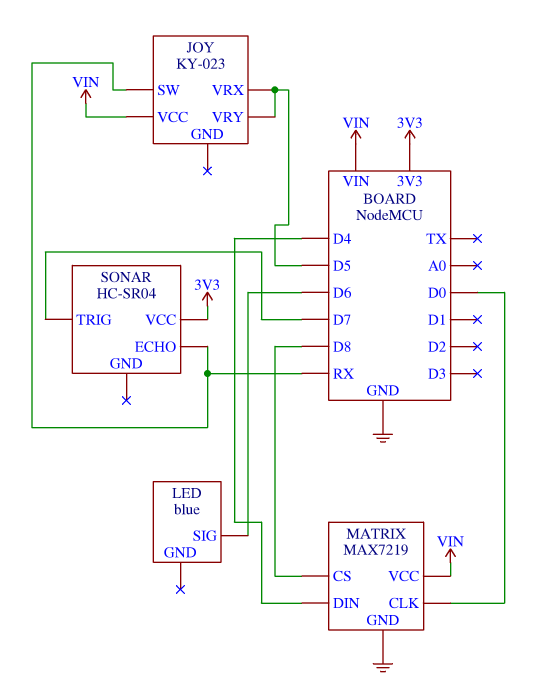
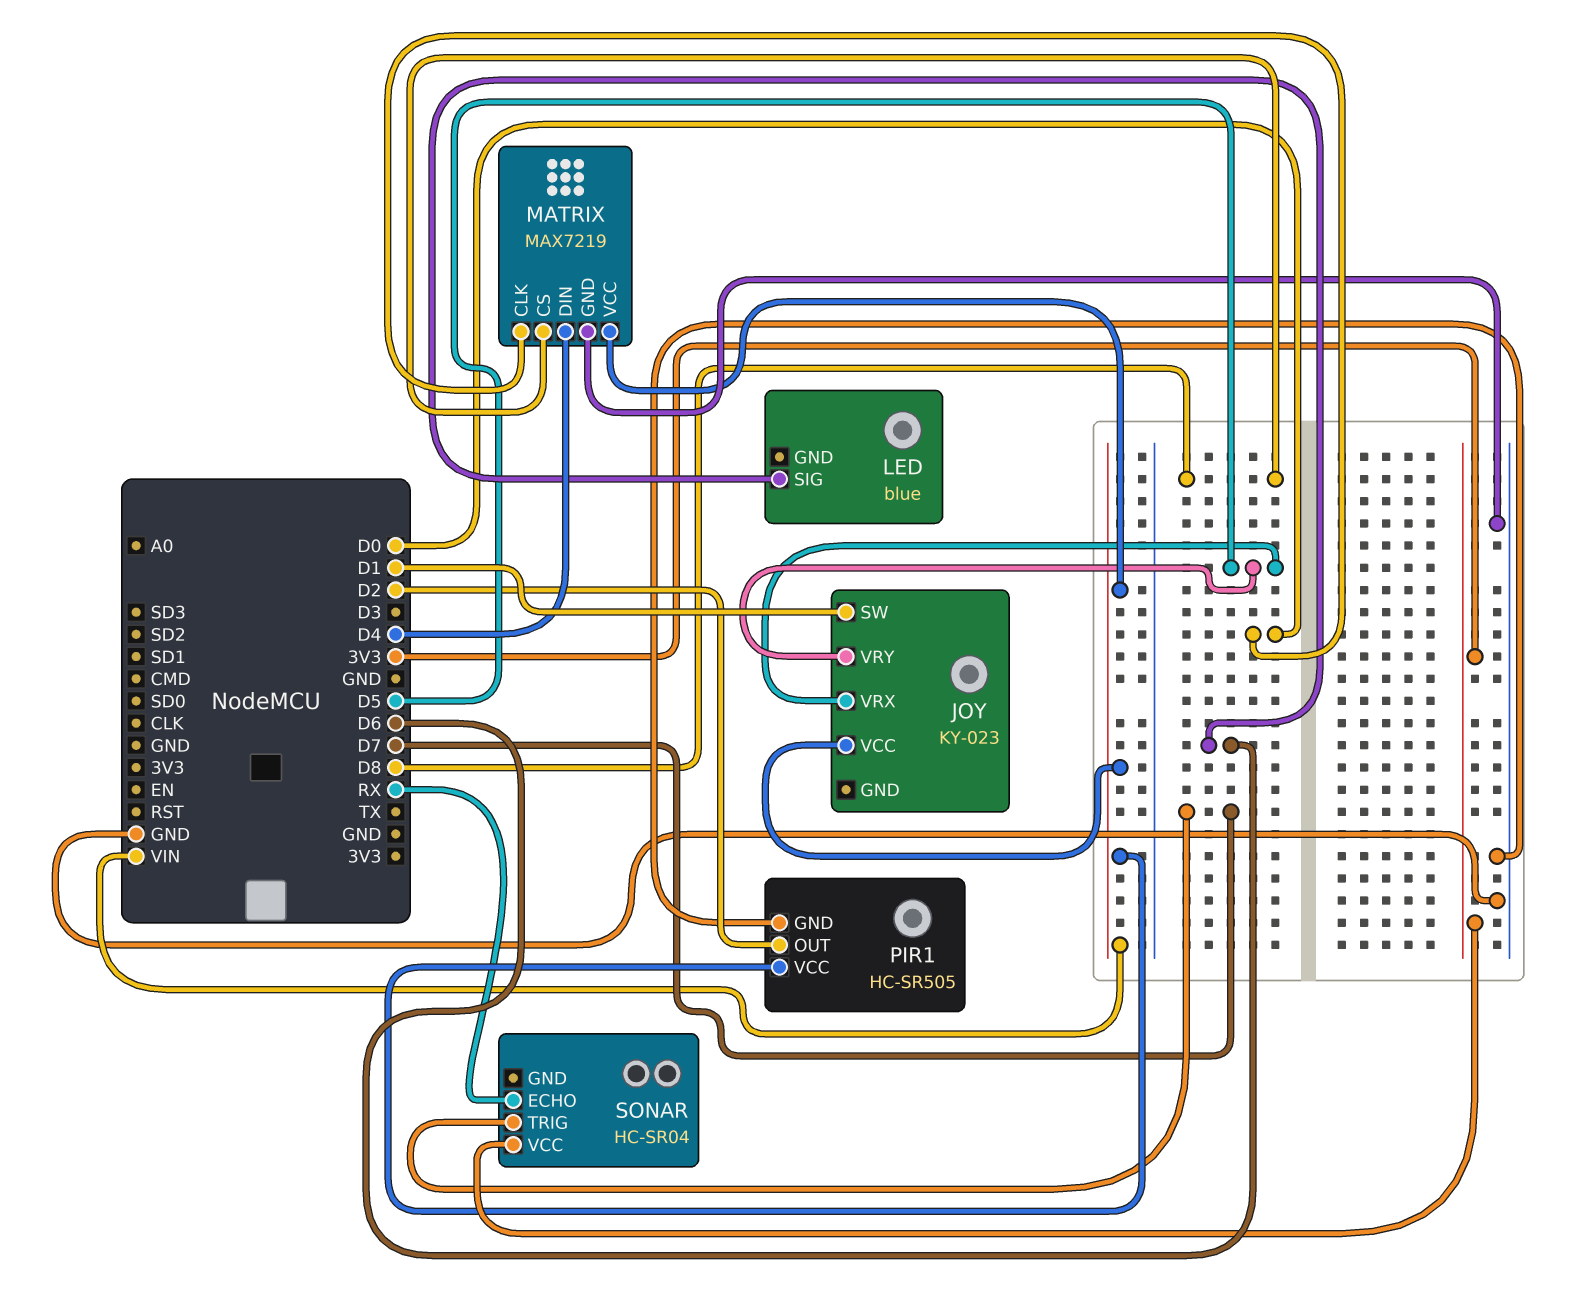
JOY pin SW: RX -> D1
PIR1: none -> HC-SR505
PIR1 pin GND: none -> GND
PIR1 pin OUT: none -> D2
PIR1 pin VCC: none -> VIN

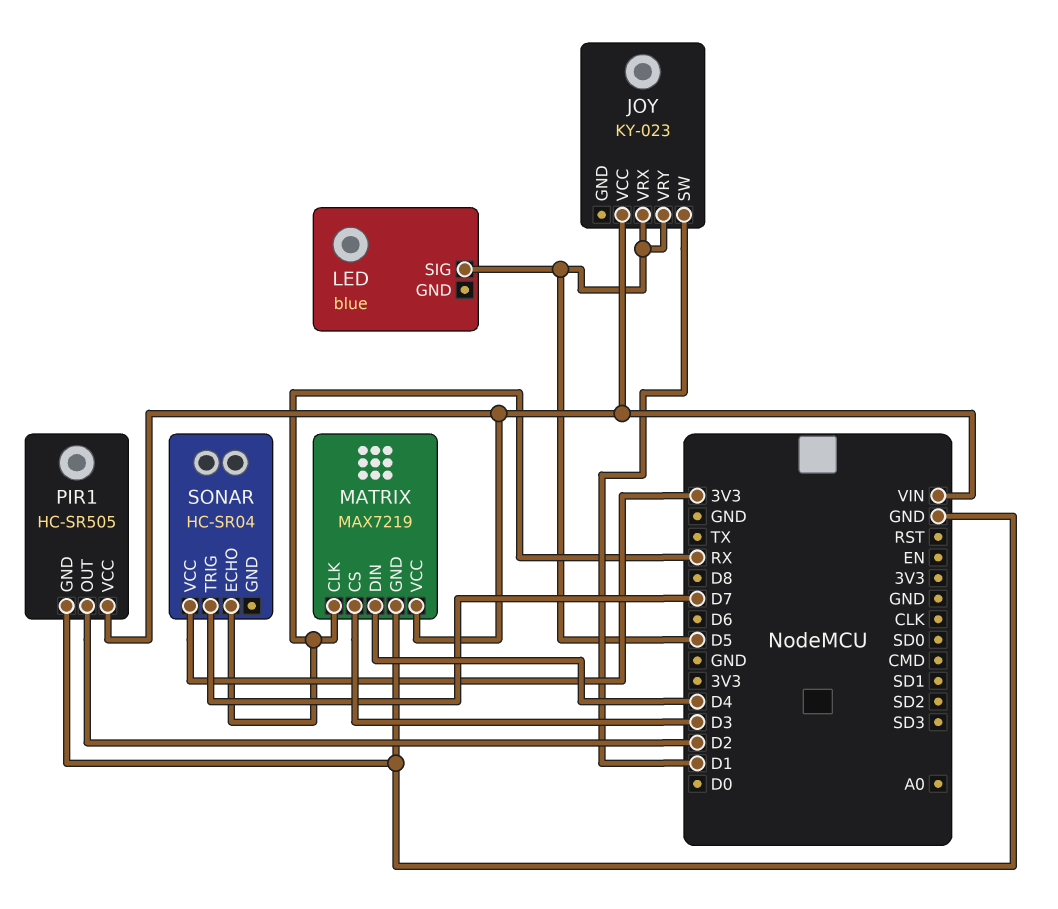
LED pin SIG: D6 -> D5
MATRIX pin CLK: D0 -> RX
MATRIX pin CS: D8 -> D3

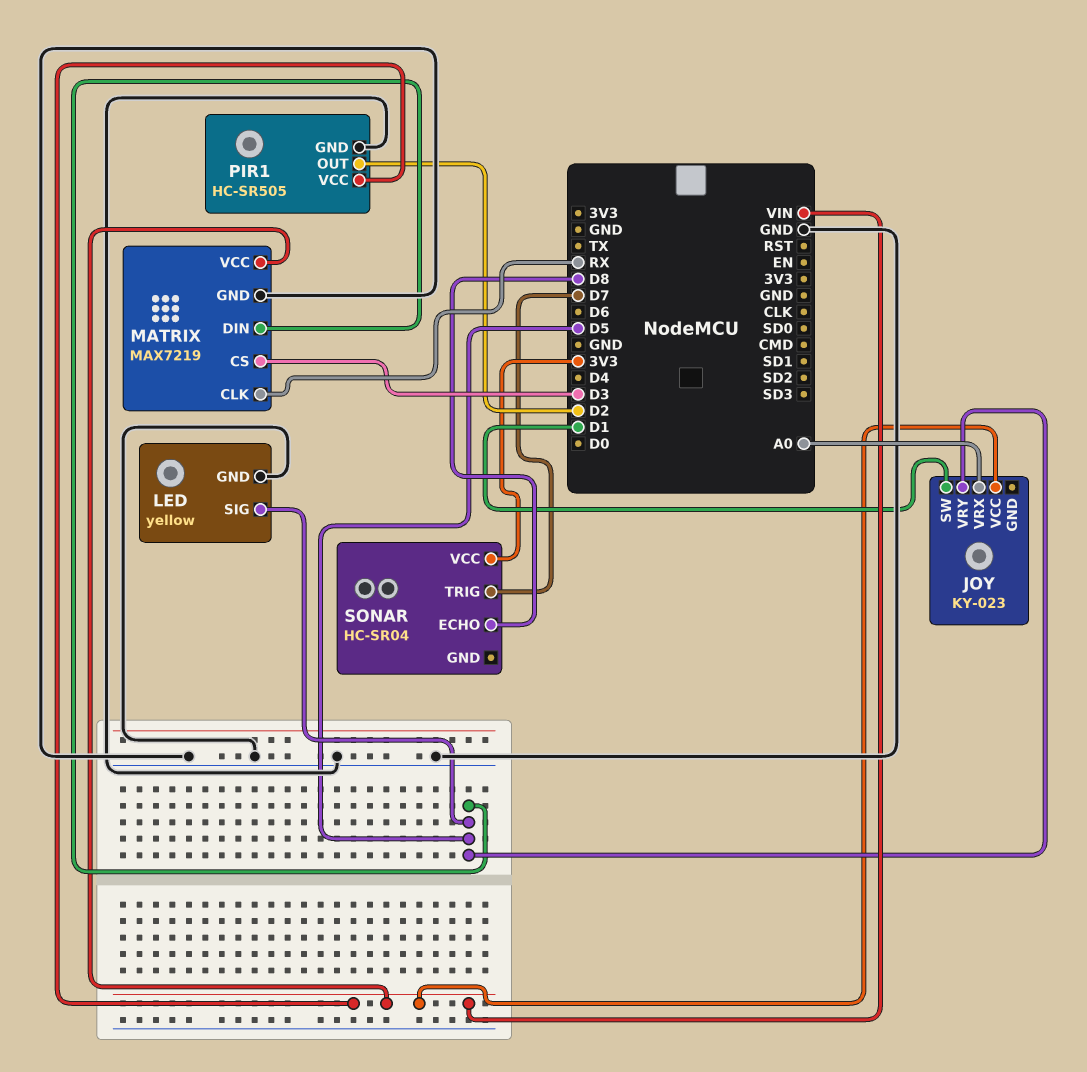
JOY pin VRX: D5 -> A0
LED: blue -> yellow
LED pin GND: none -> GND
MATRIX pin DIN: D4 -> D5
SONAR pin ECHO: RX -> D8

